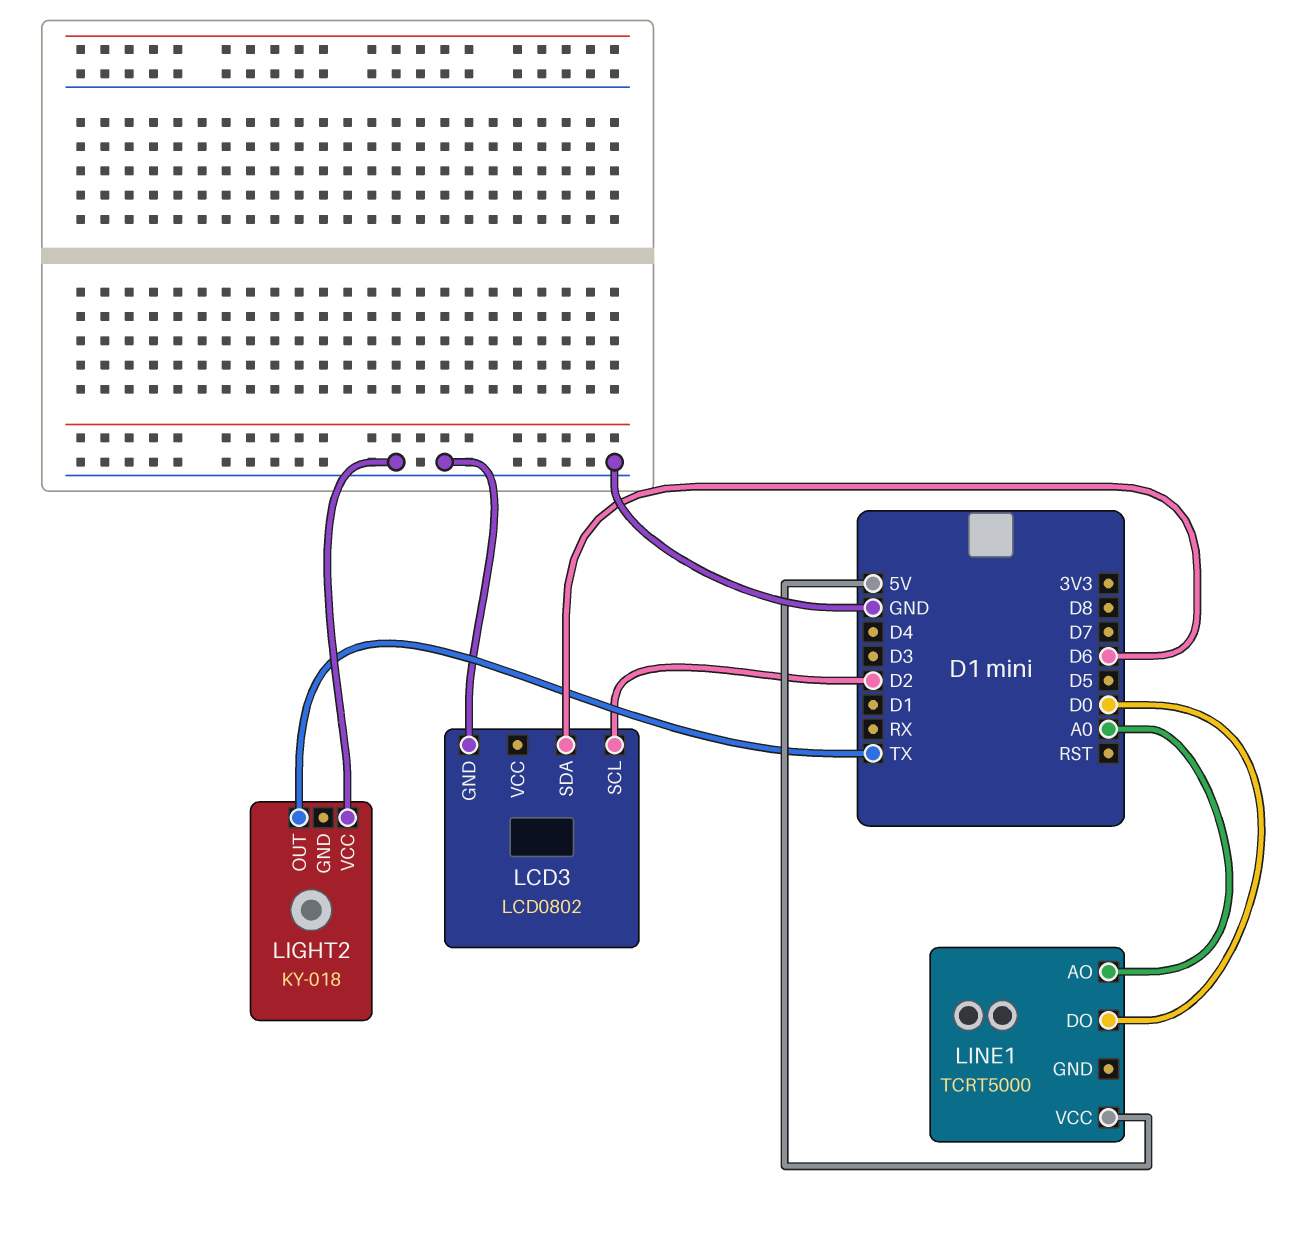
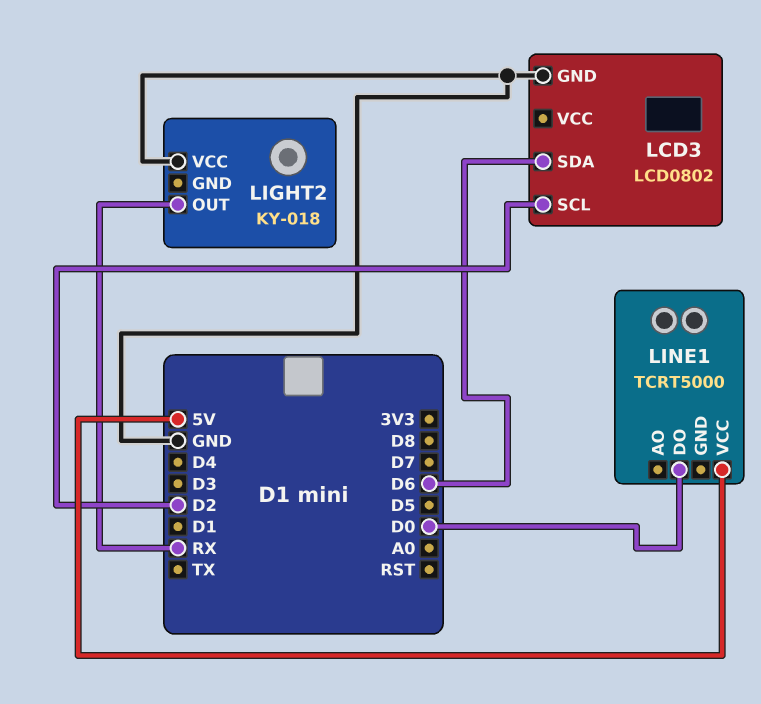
LIGHT2 pin OUT: TX -> RX
LINE1 pin AO: A0 -> none

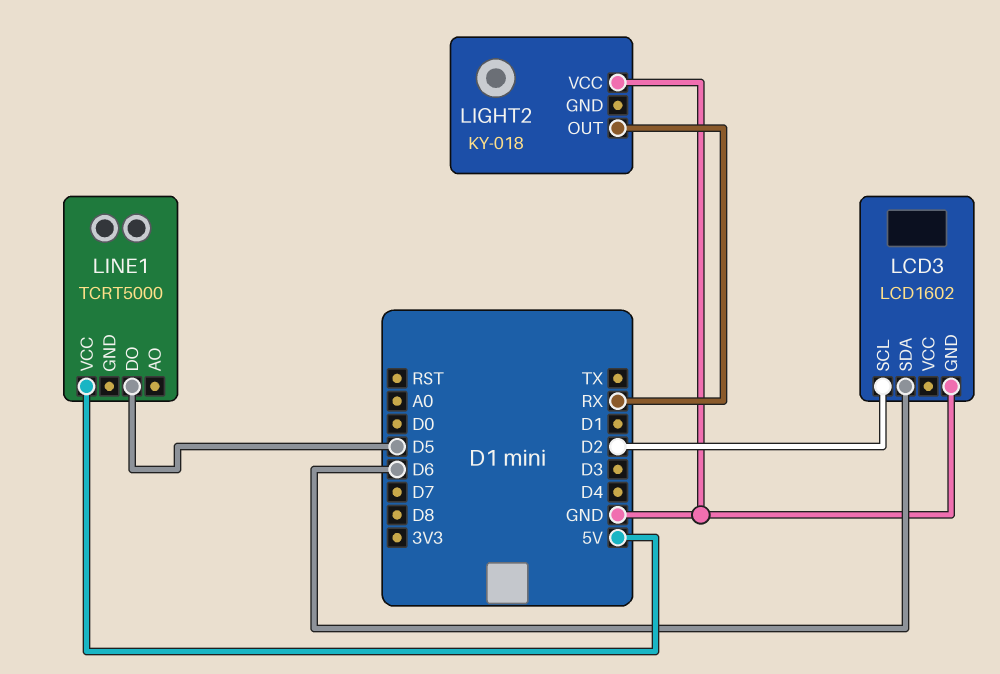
LCD3: LCD0802 -> LCD1602
LINE1 pin DO: D0 -> D5

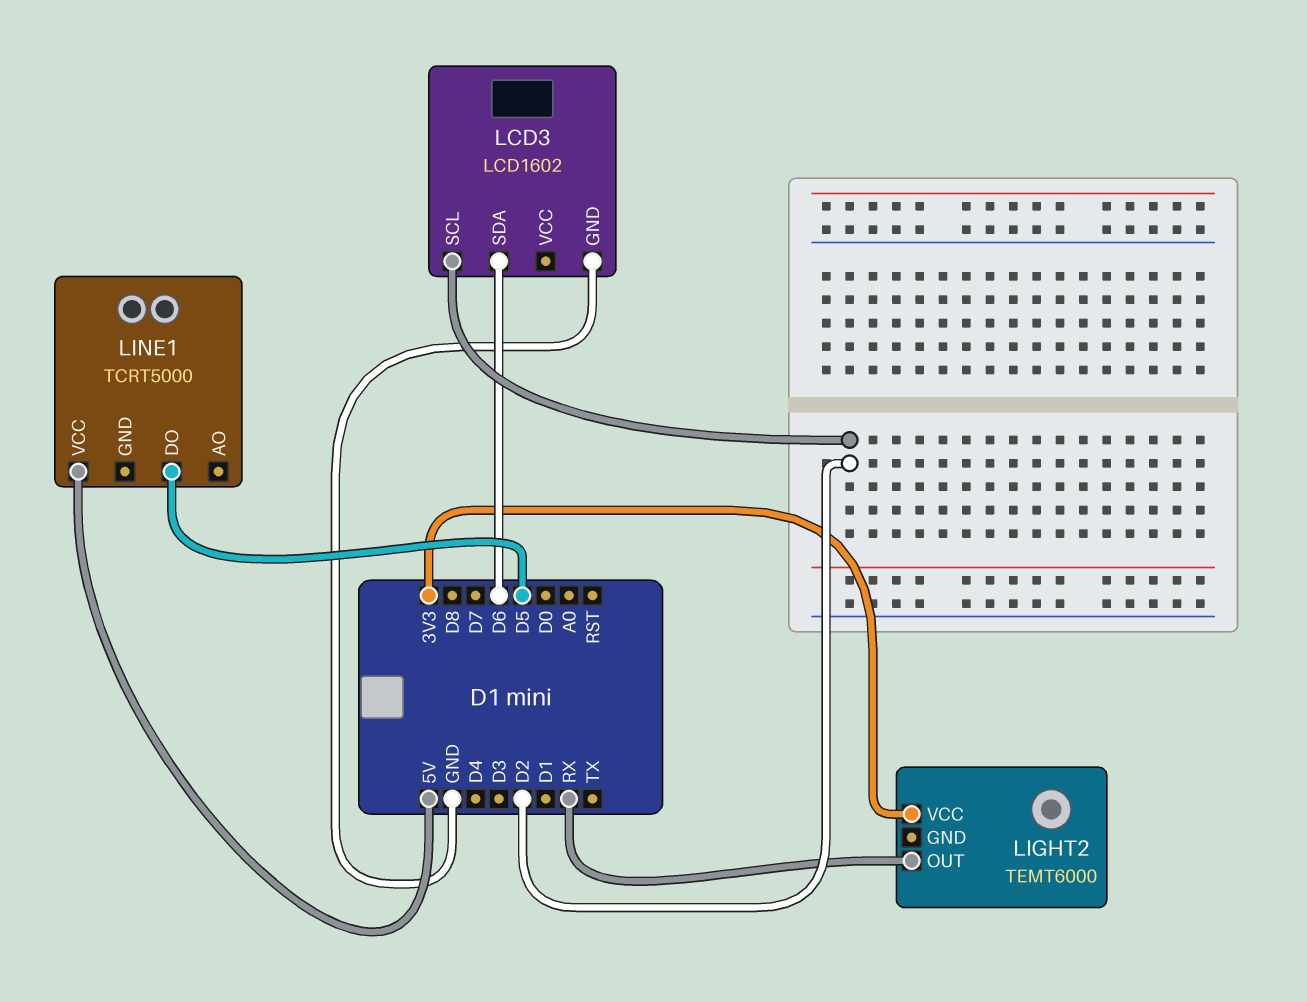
LIGHT2: KY-018 -> TEMT6000
LIGHT2 pin VCC: GND -> 3V3

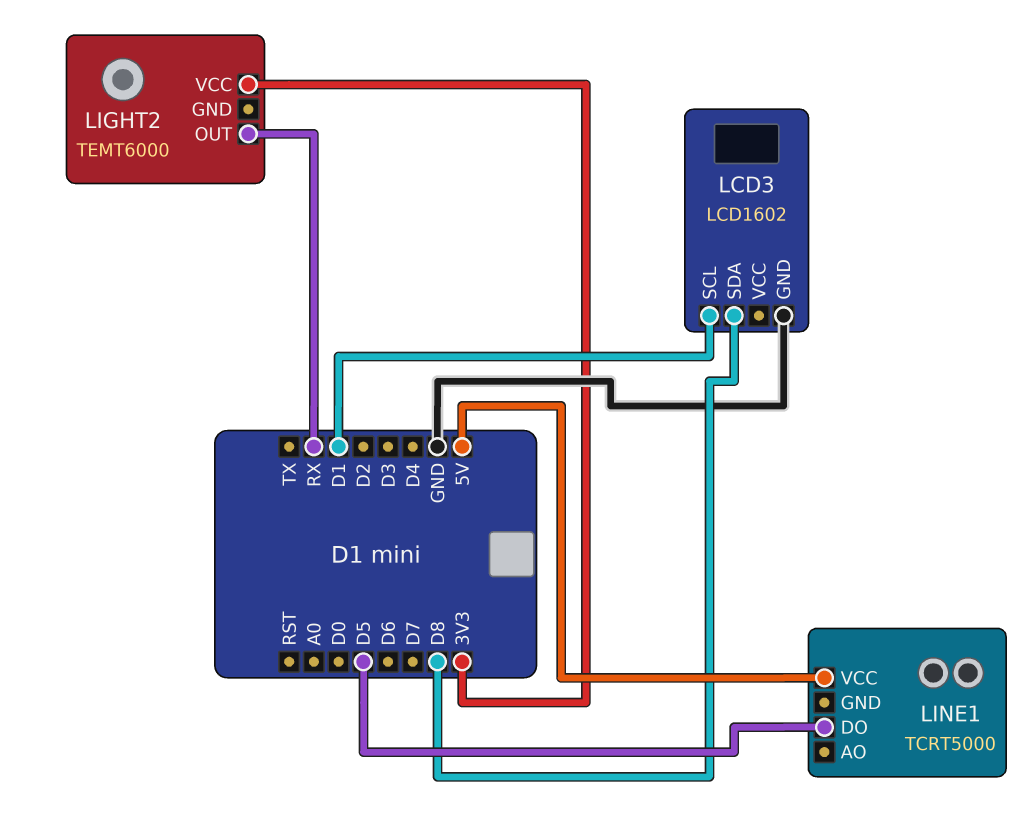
LCD3 pin SCL: D2 -> D1
LCD3 pin SDA: D6 -> D8

